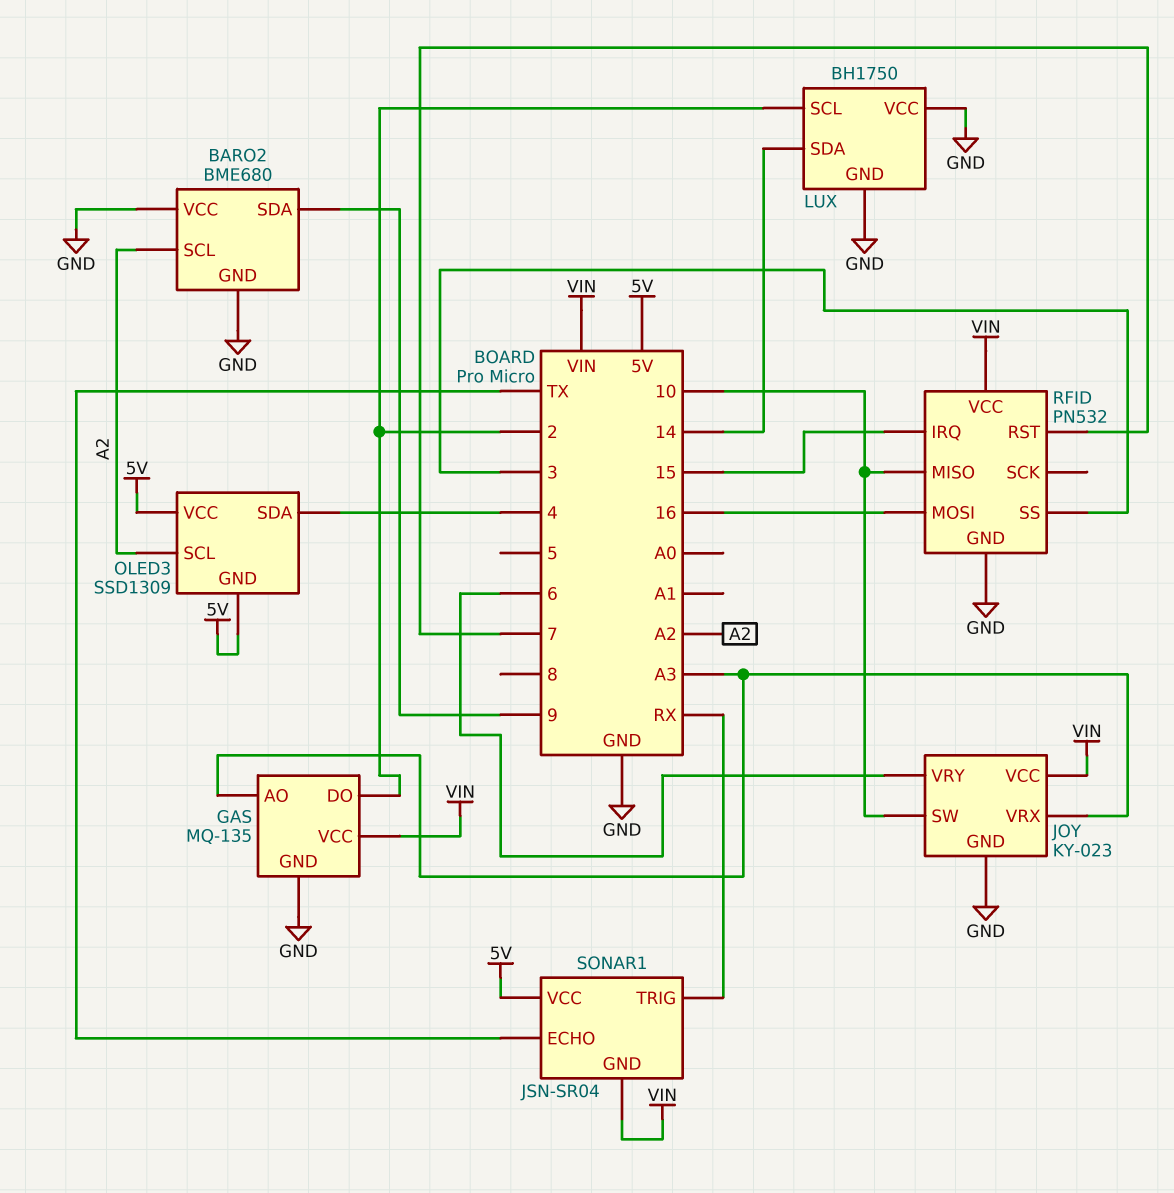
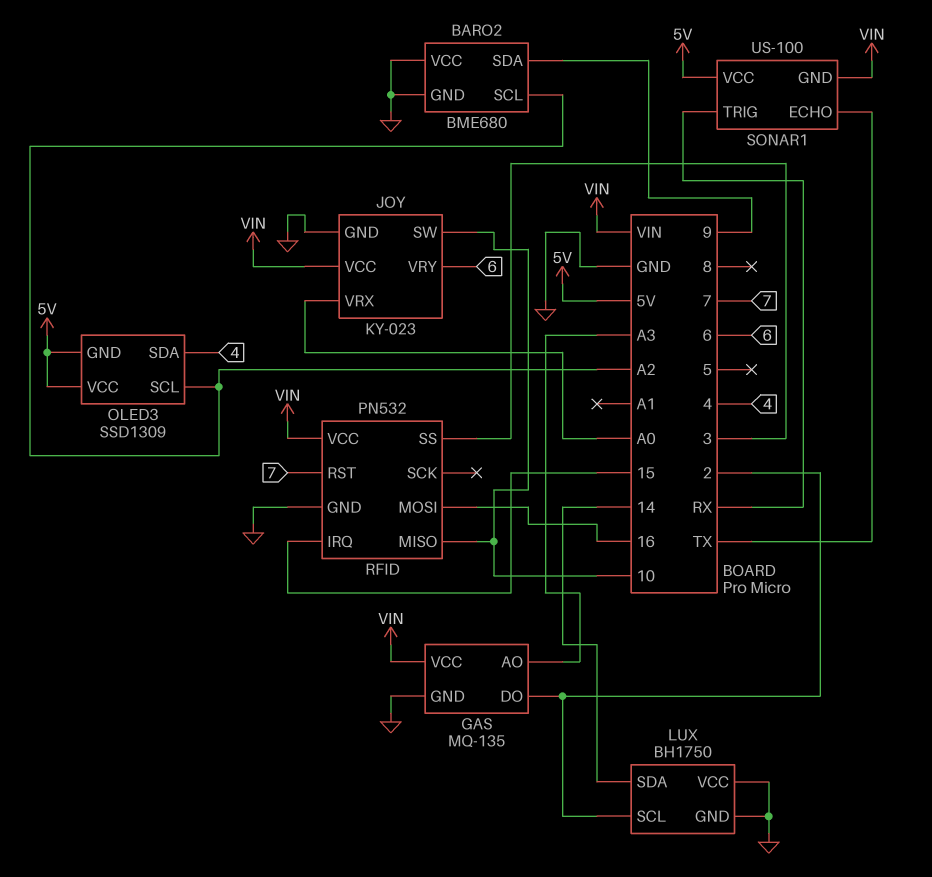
JOY pin VRX: A3 -> A0
SONAR1: JSN-SR04 -> US-100

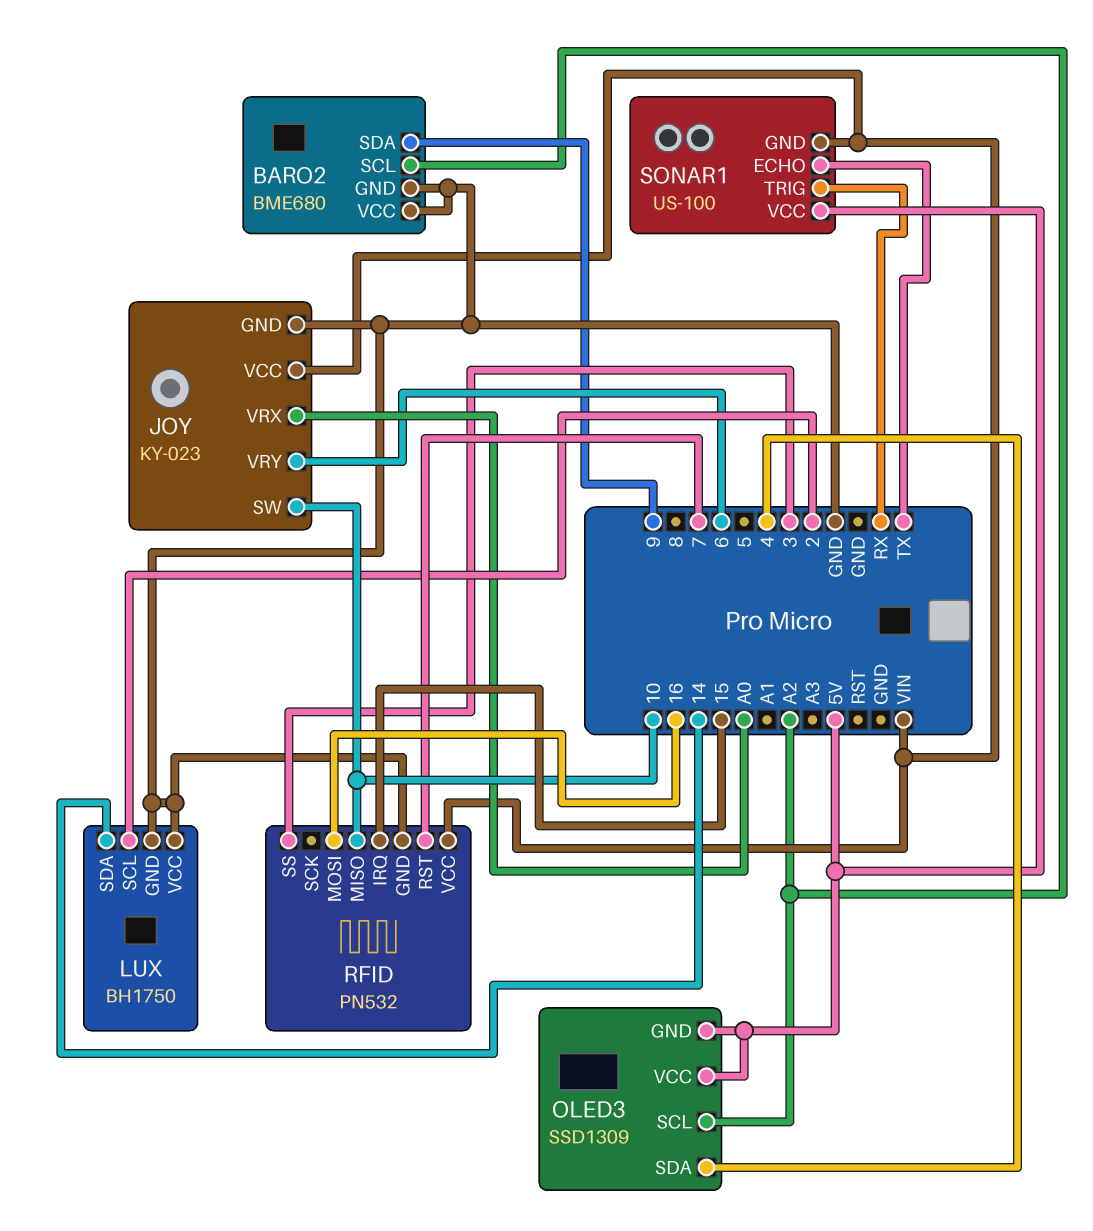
GAS: MQ-135 -> none
GAS pin AO: A3 -> none
GAS pin DO: 2 -> none
GAS pin GND: GND -> none
GAS pin VCC: VIN -> none

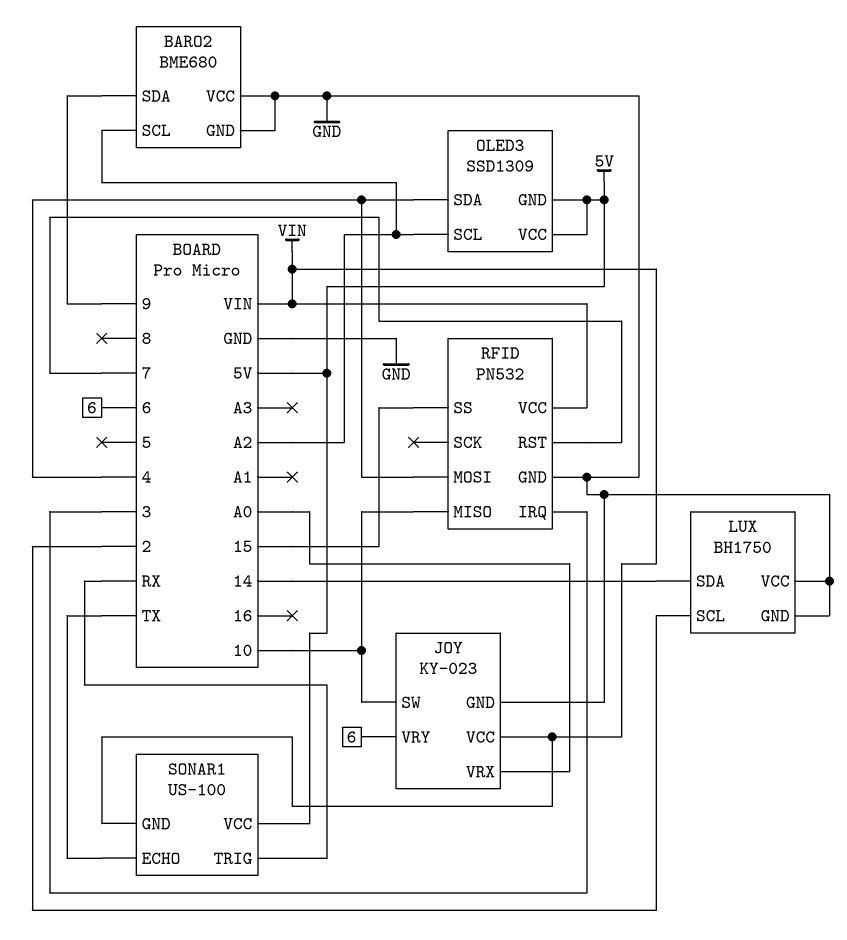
RFID pin IRQ: 15 -> 3
RFID pin MOSI: 16 -> 4
RFID pin SS: 3 -> 15

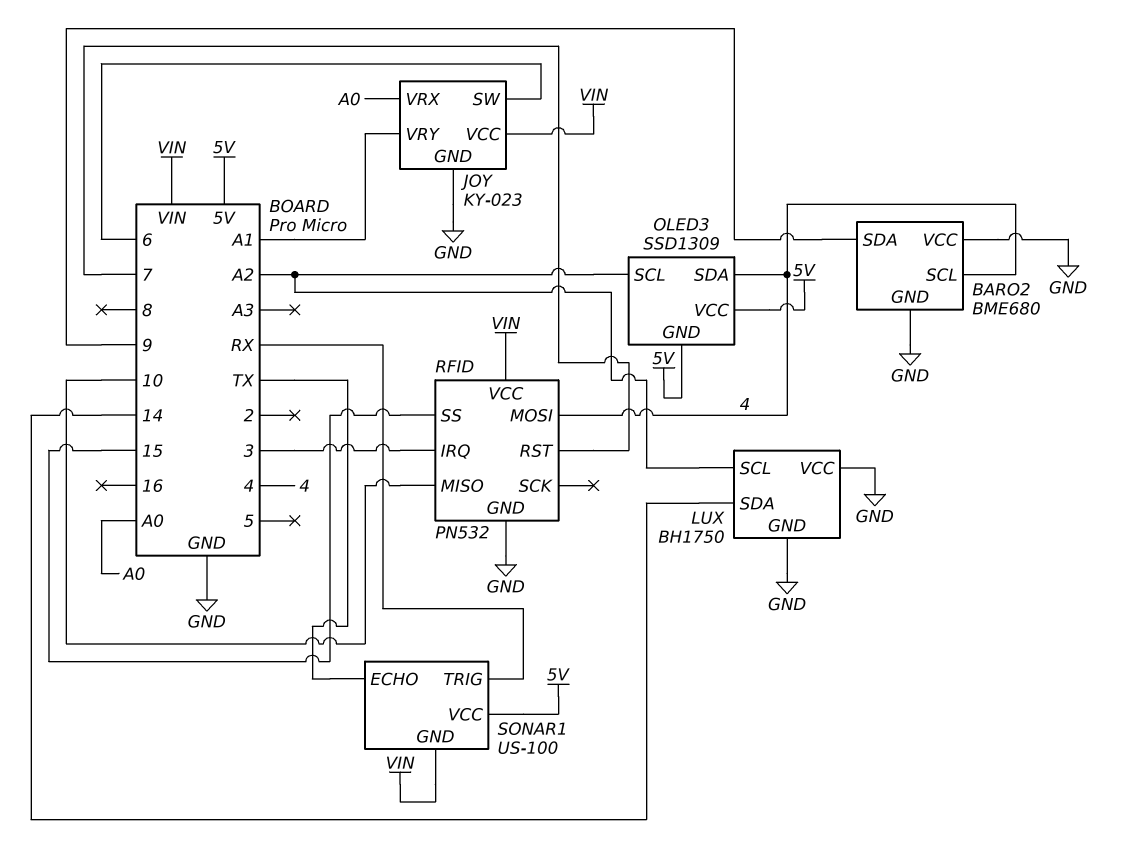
BARO2 pin SCL: A2 -> 4
JOY pin SW: 10 -> 6
JOY pin VRY: 6 -> A1
LUX pin SCL: 2 -> A2

